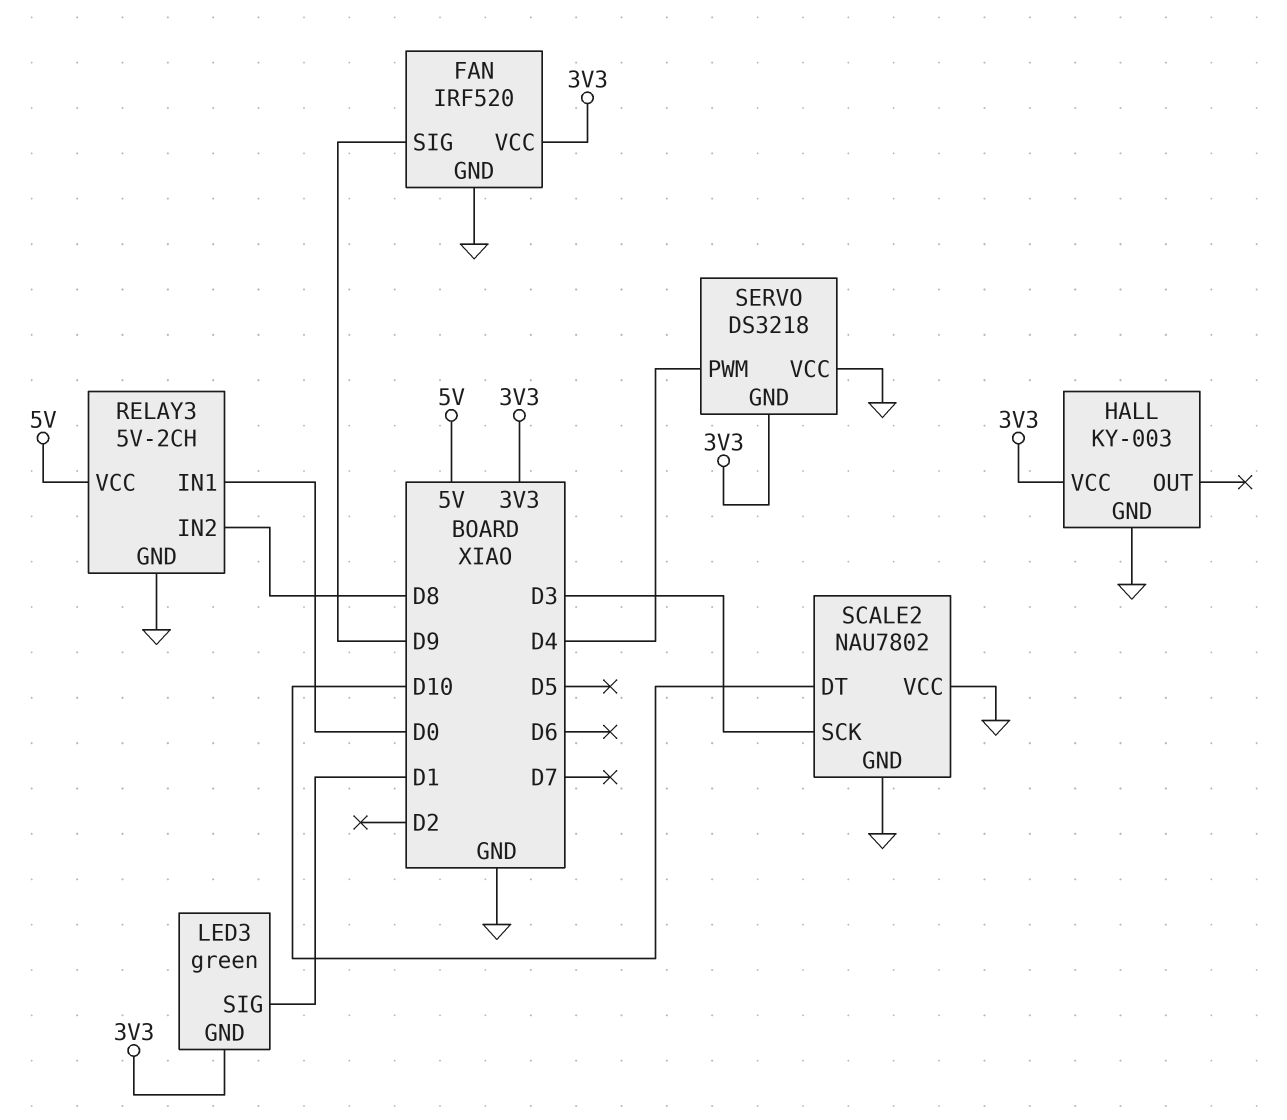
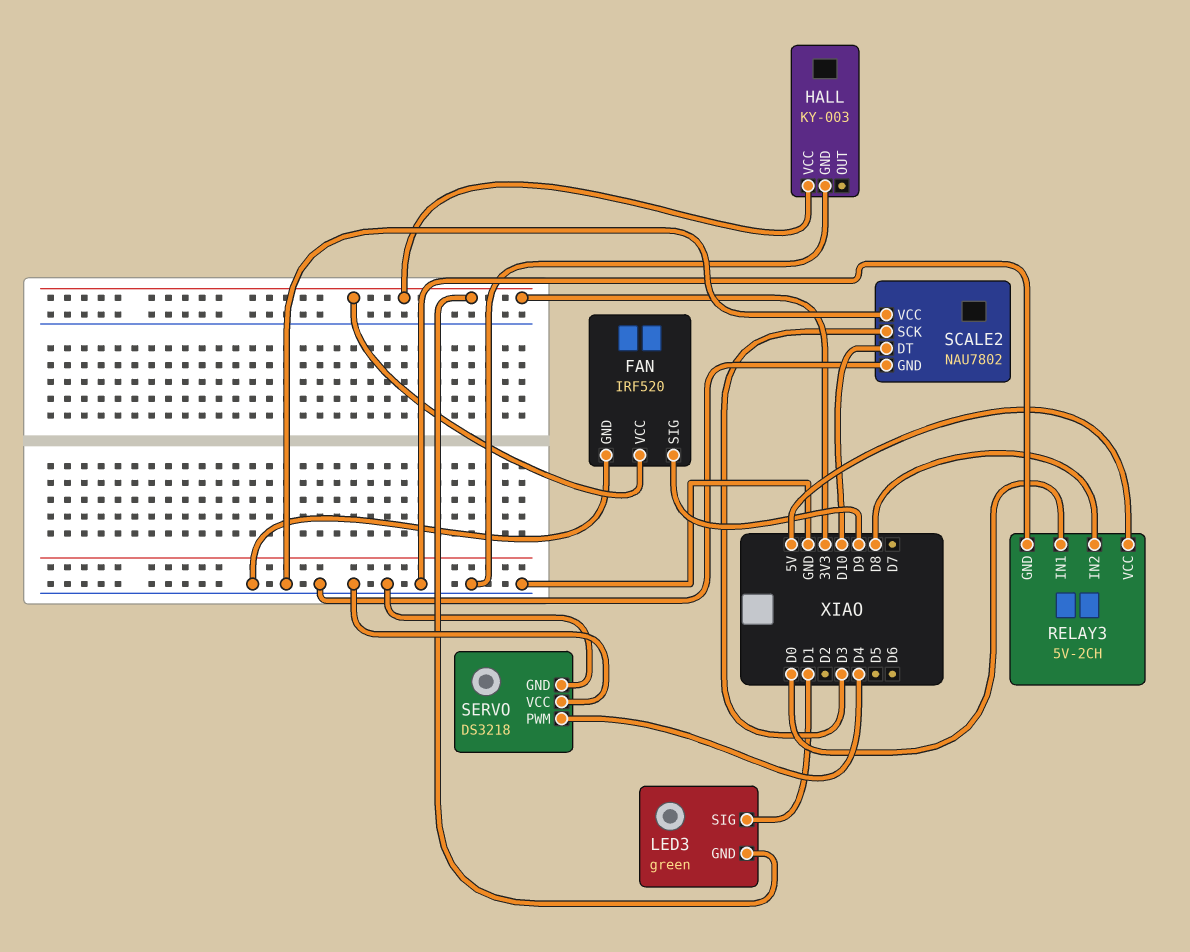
SERVO pin GND: 3V3 -> GND

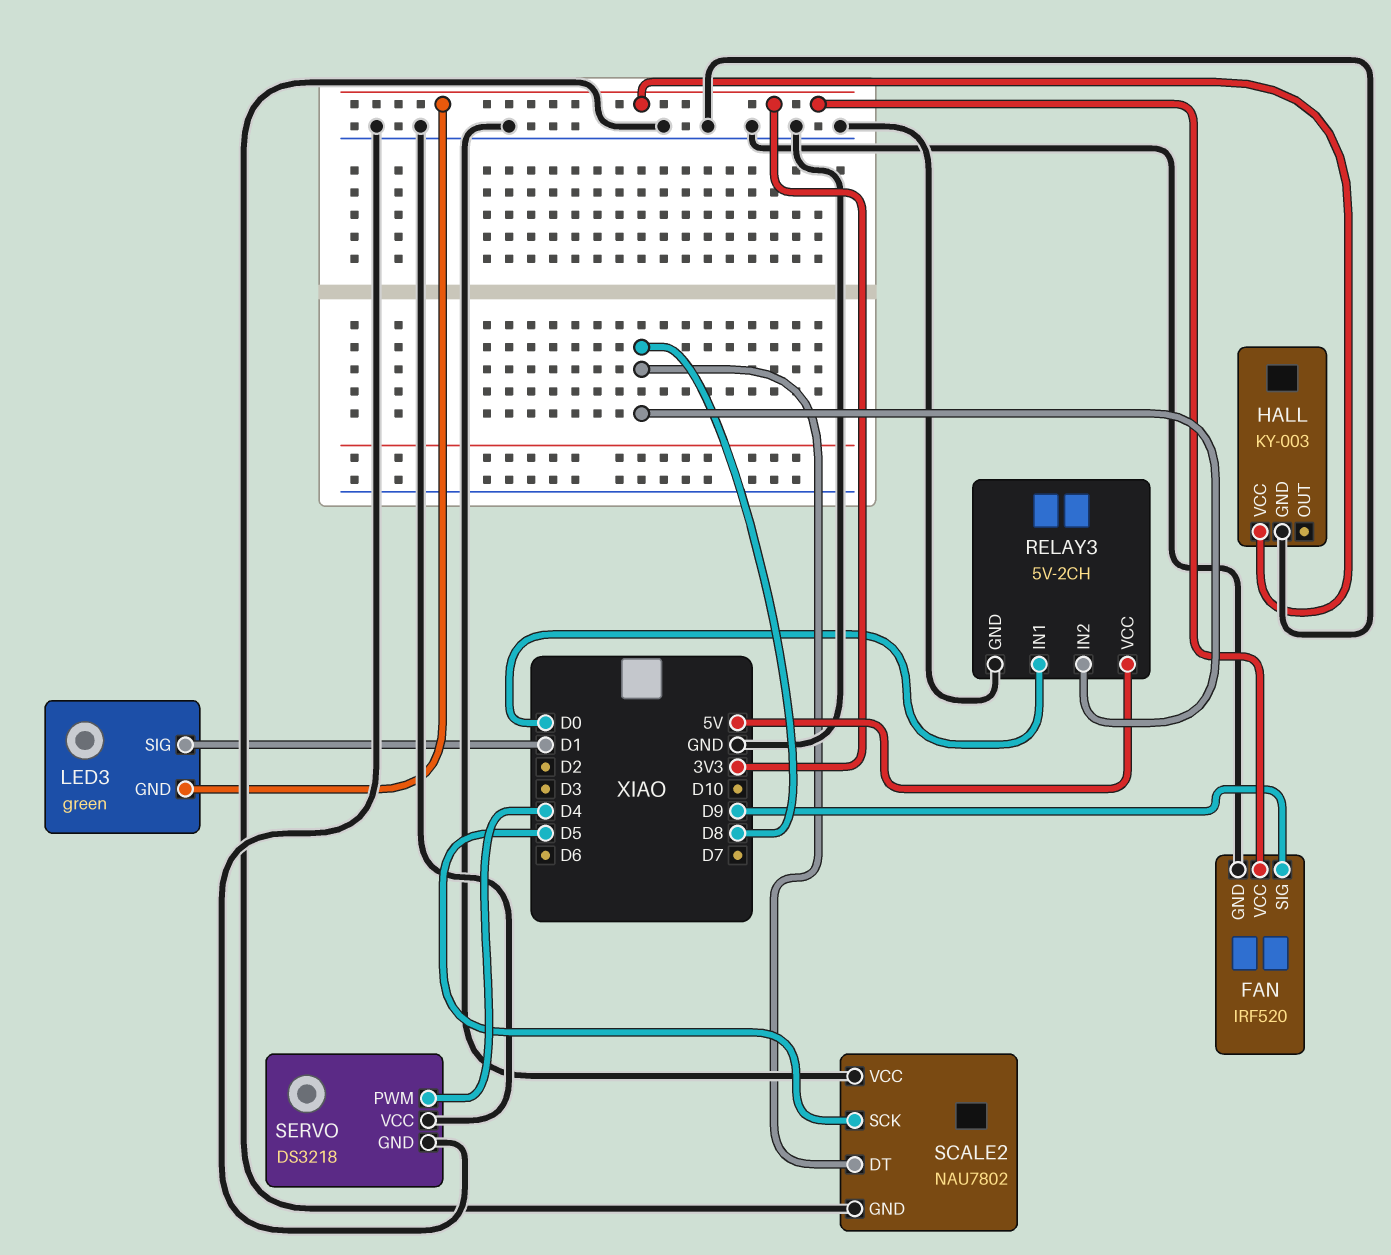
SCALE2 pin DT: D10 -> D8
SCALE2 pin SCK: D3 -> D5

